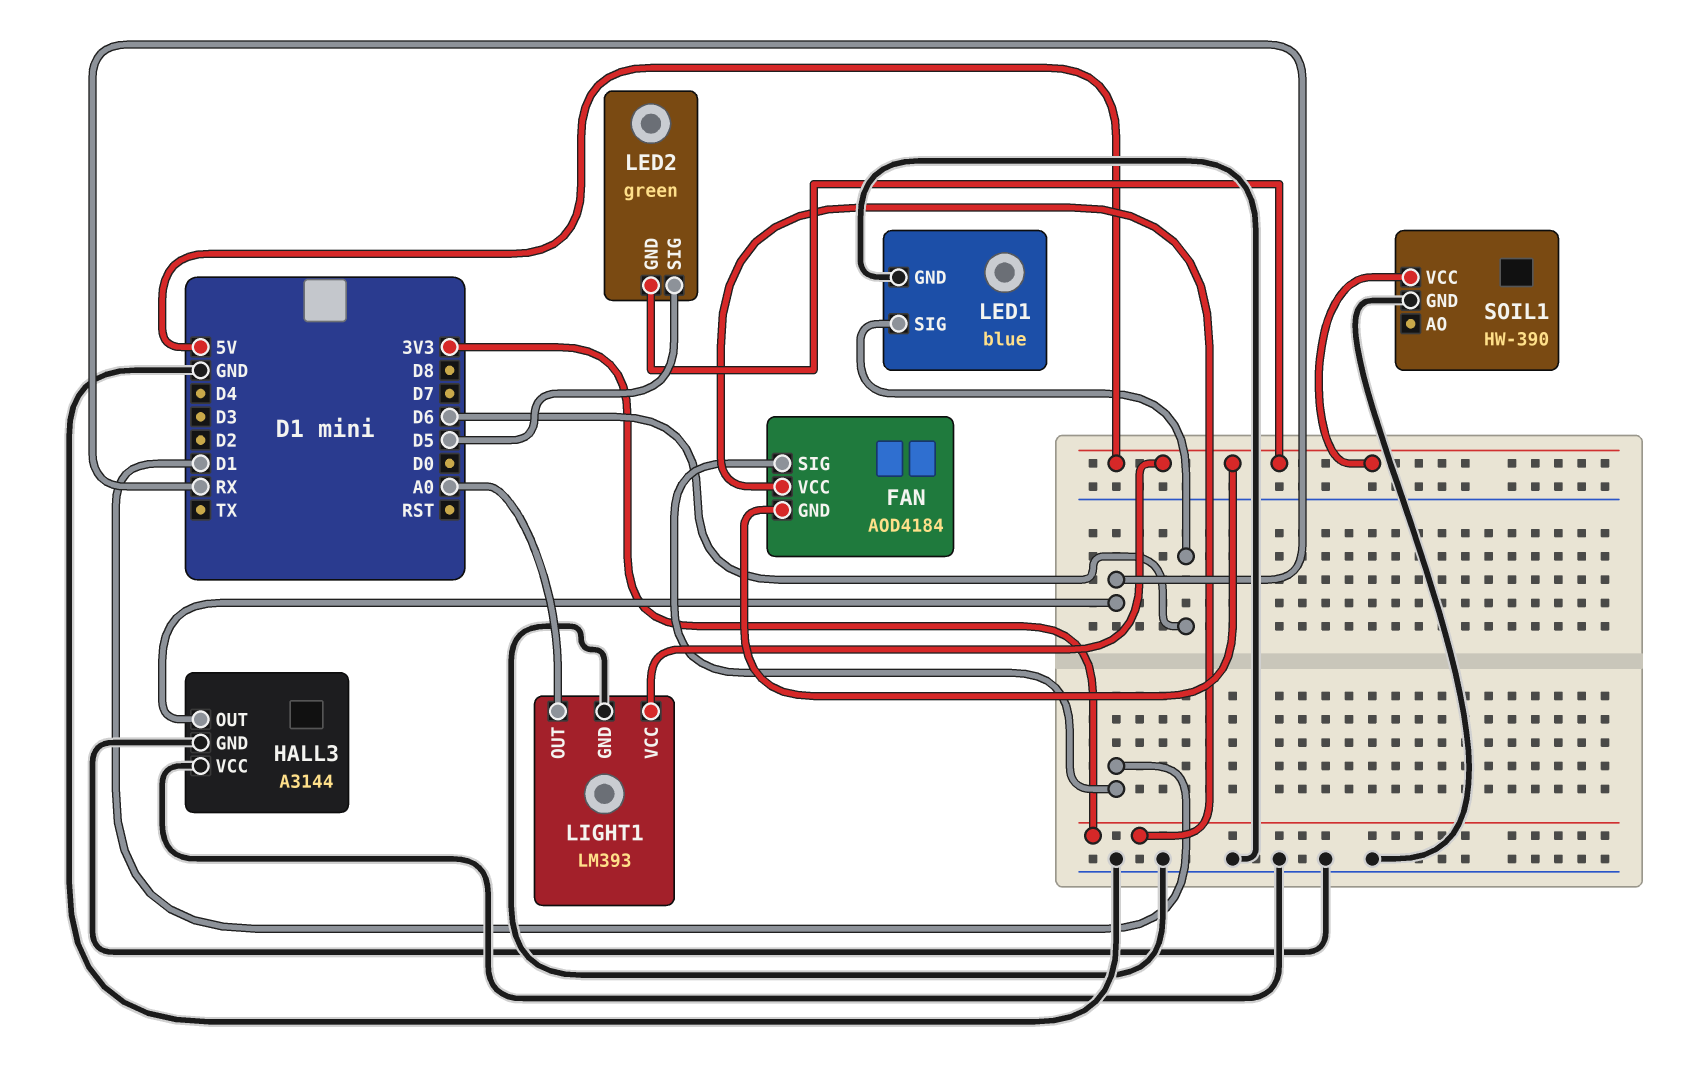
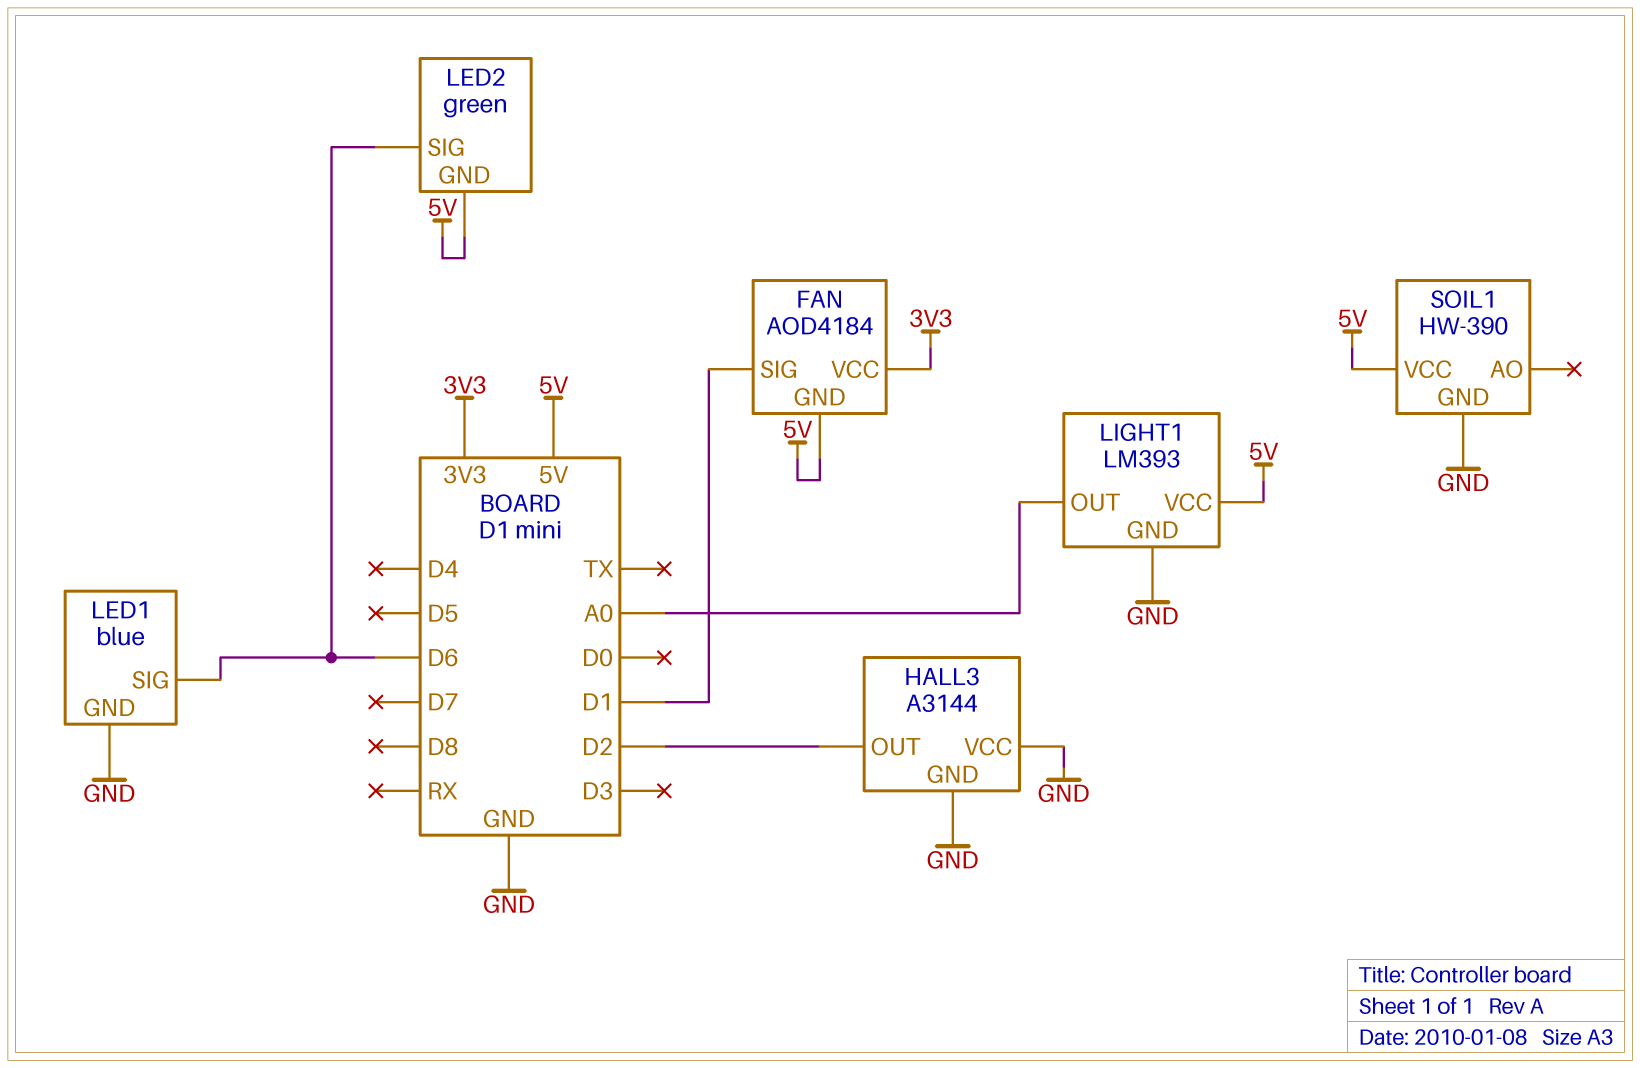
HALL3 pin OUT: RX -> D2
LED2 pin SIG: D5 -> D6

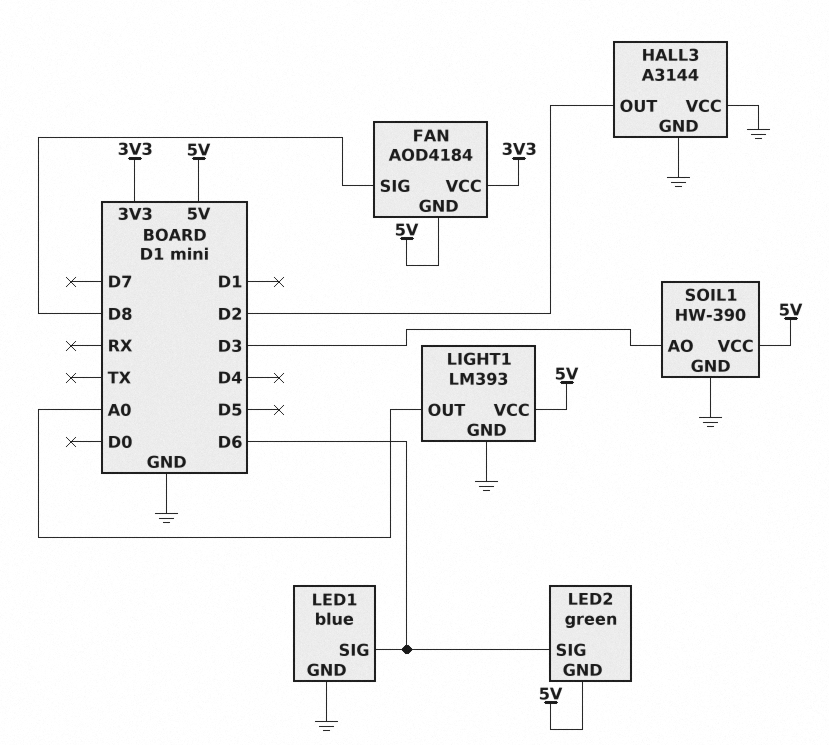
FAN pin SIG: D1 -> D8
SOIL1 pin AO: none -> D3

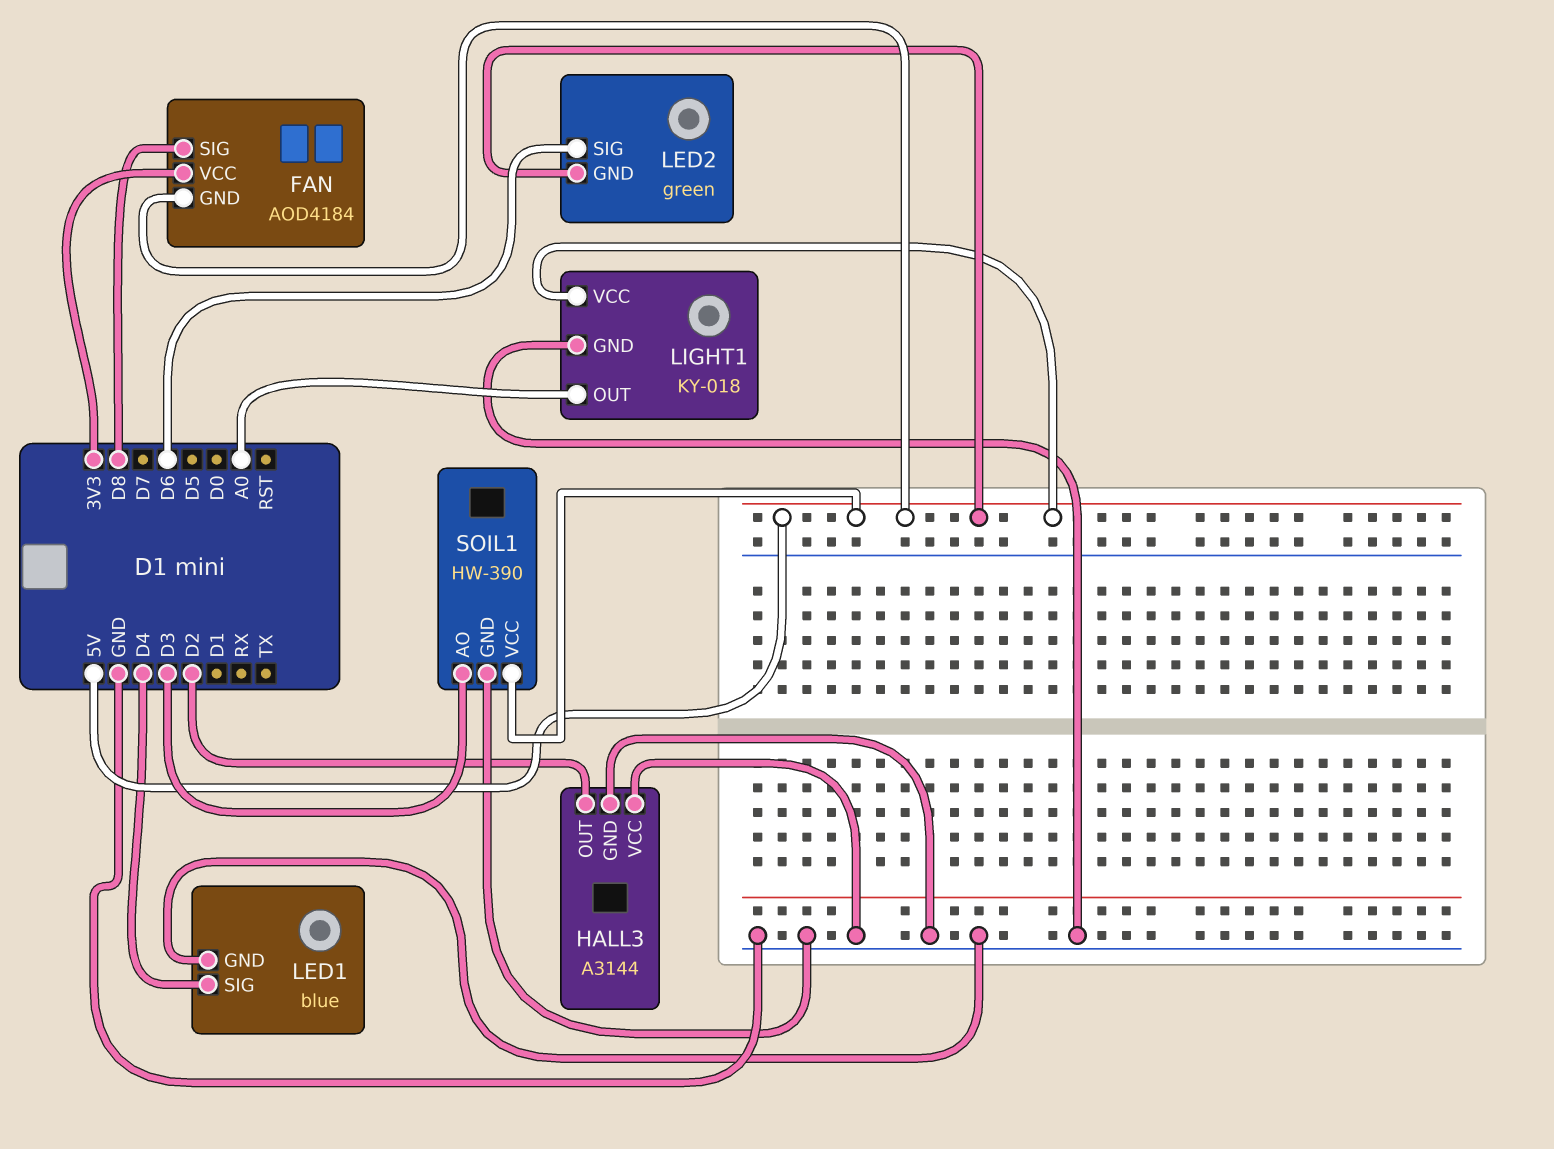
LED1 pin SIG: D6 -> D4
LIGHT1: LM393 -> KY-018

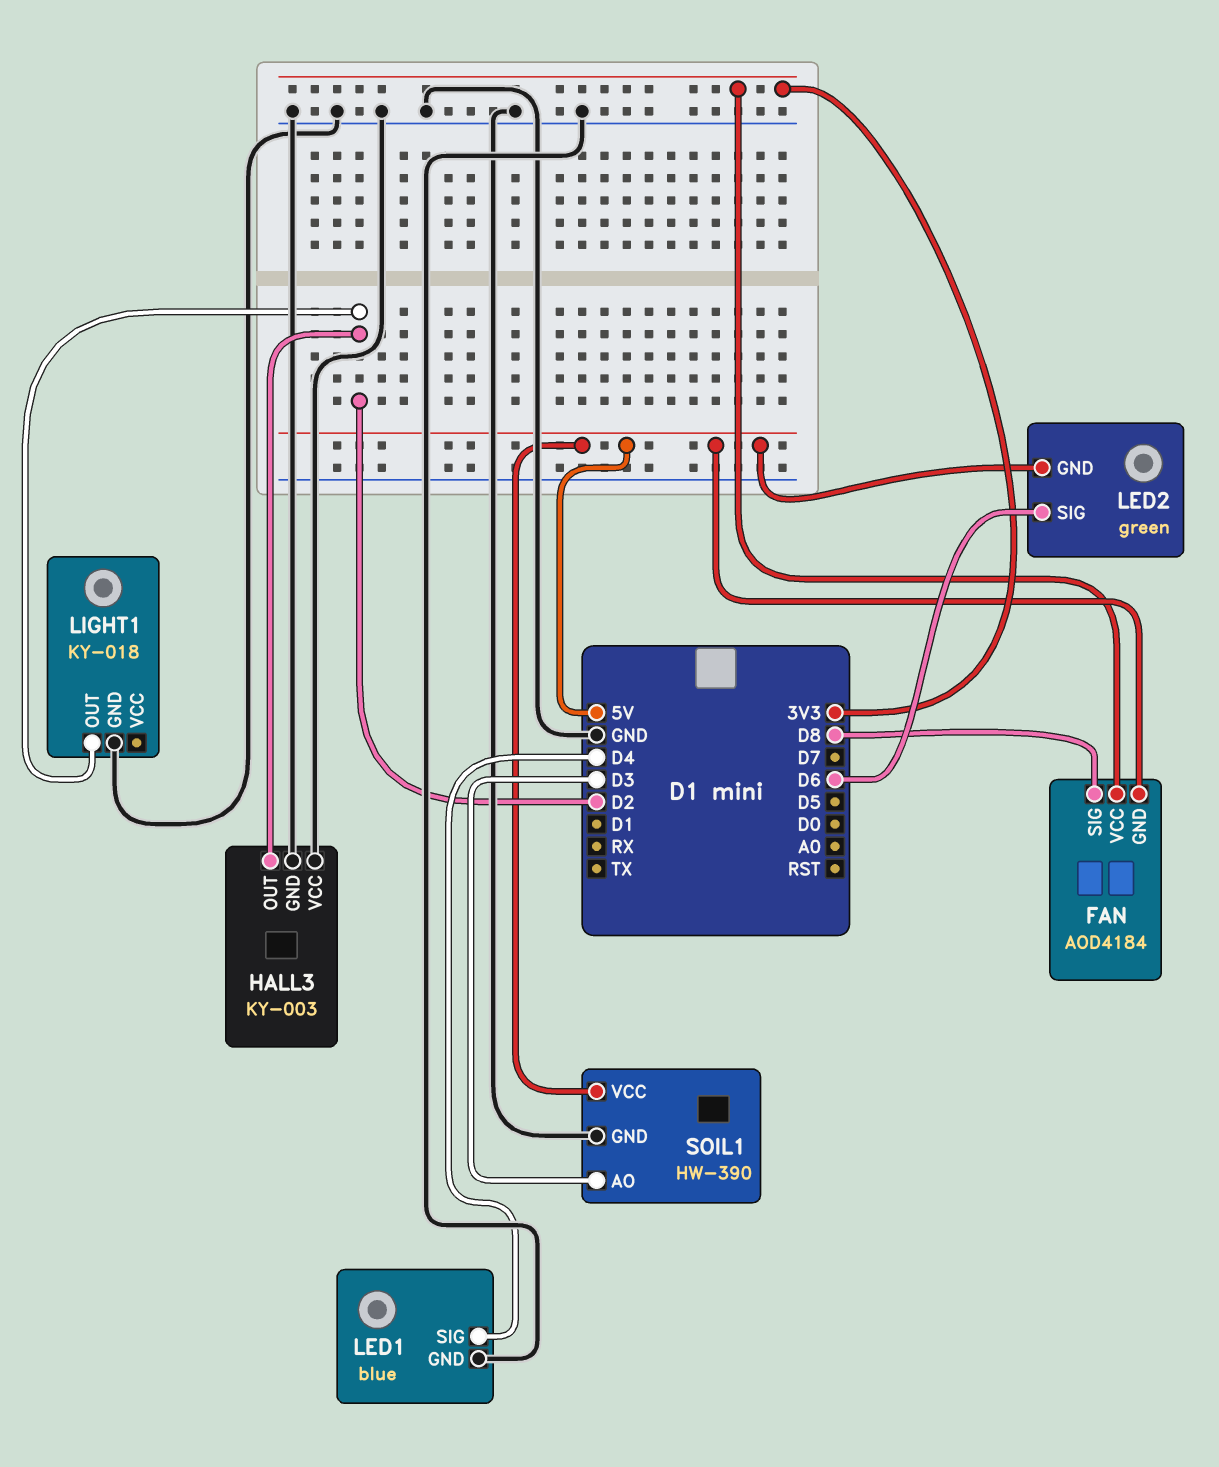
HALL3: A3144 -> KY-003
LIGHT1 pin OUT: A0 -> D2
LIGHT1 pin VCC: 5V -> none

